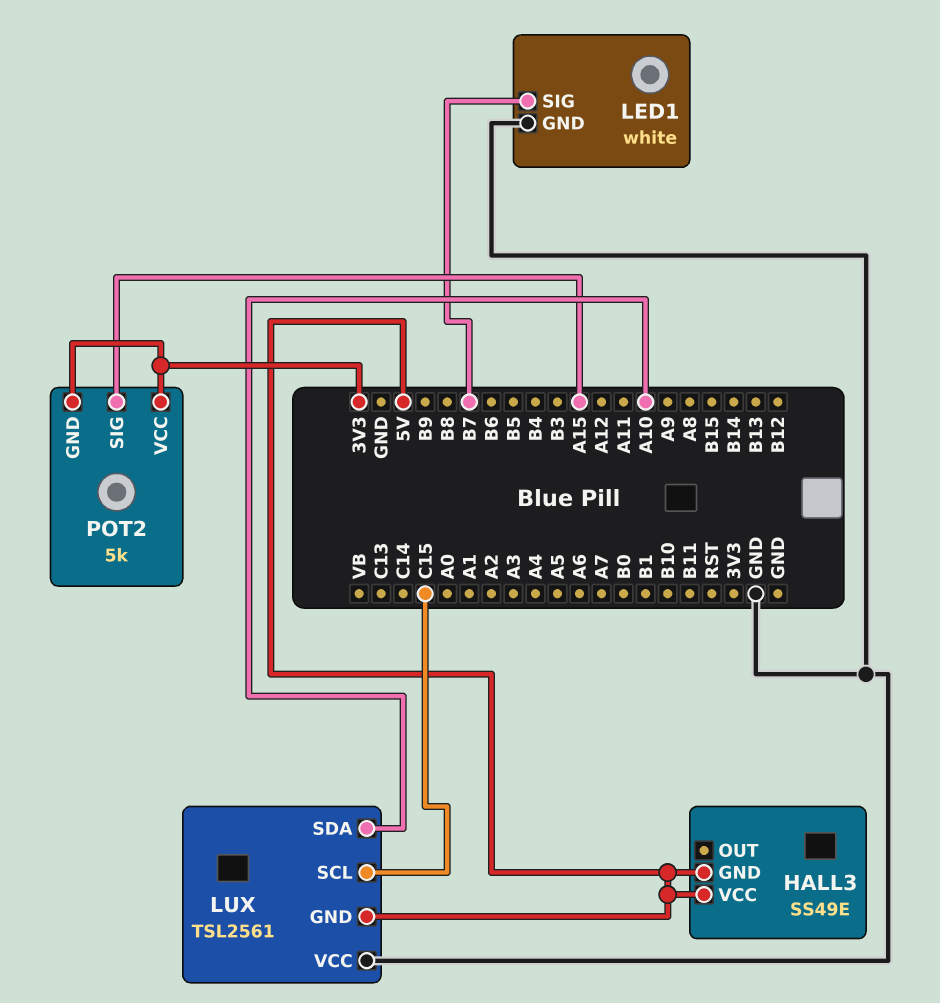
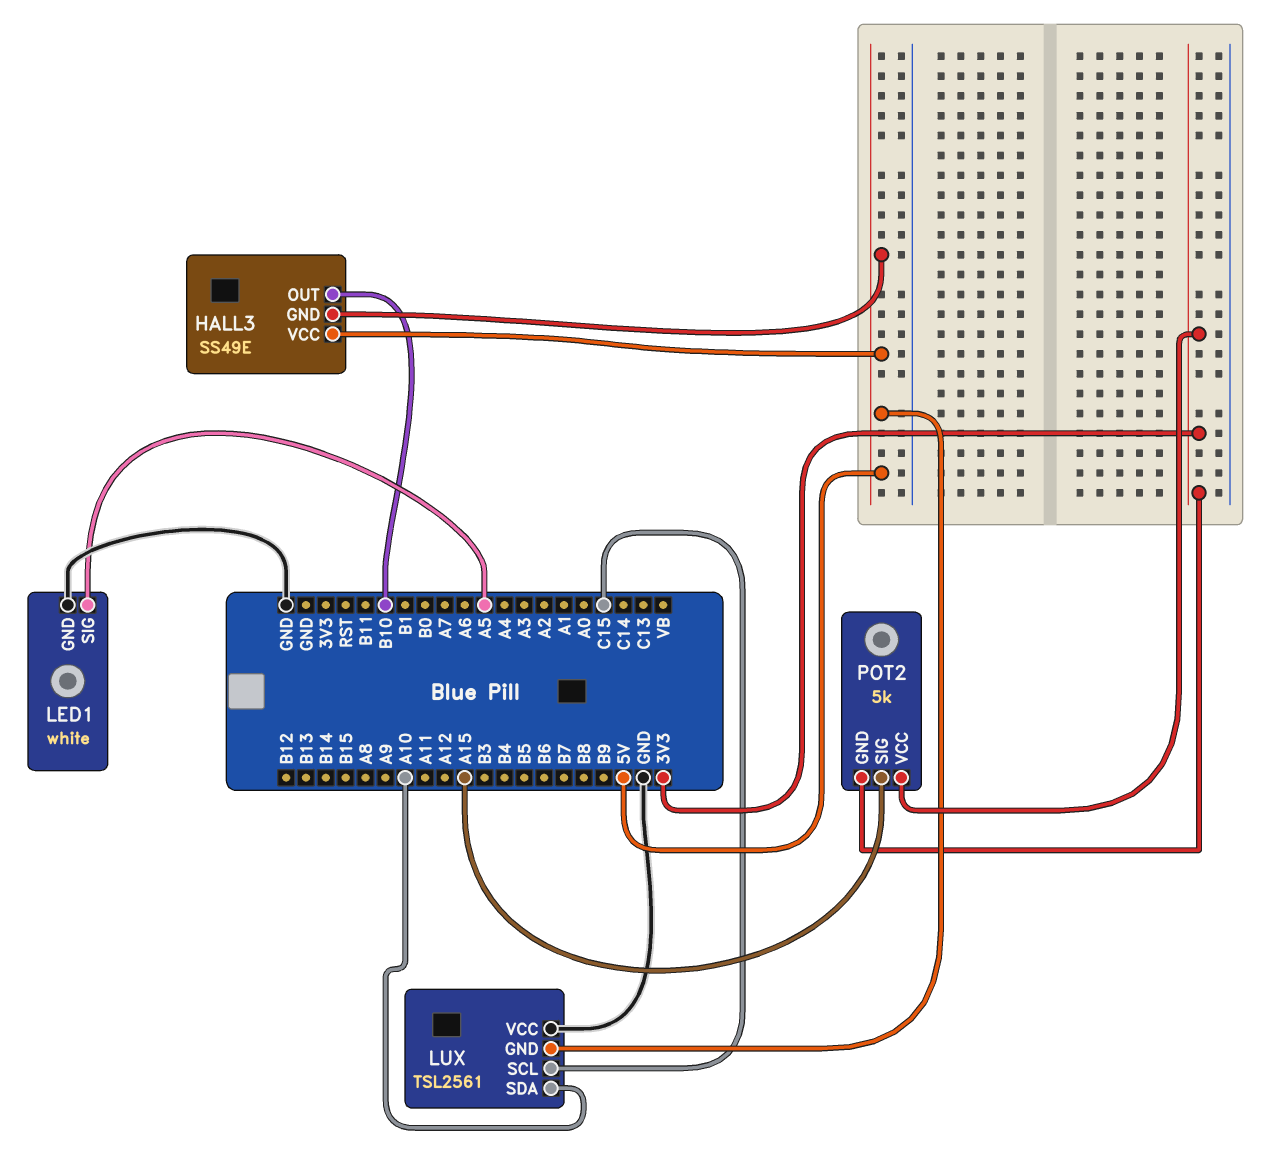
HALL3 pin OUT: none -> B10
LED1 pin SIG: B7 -> A5

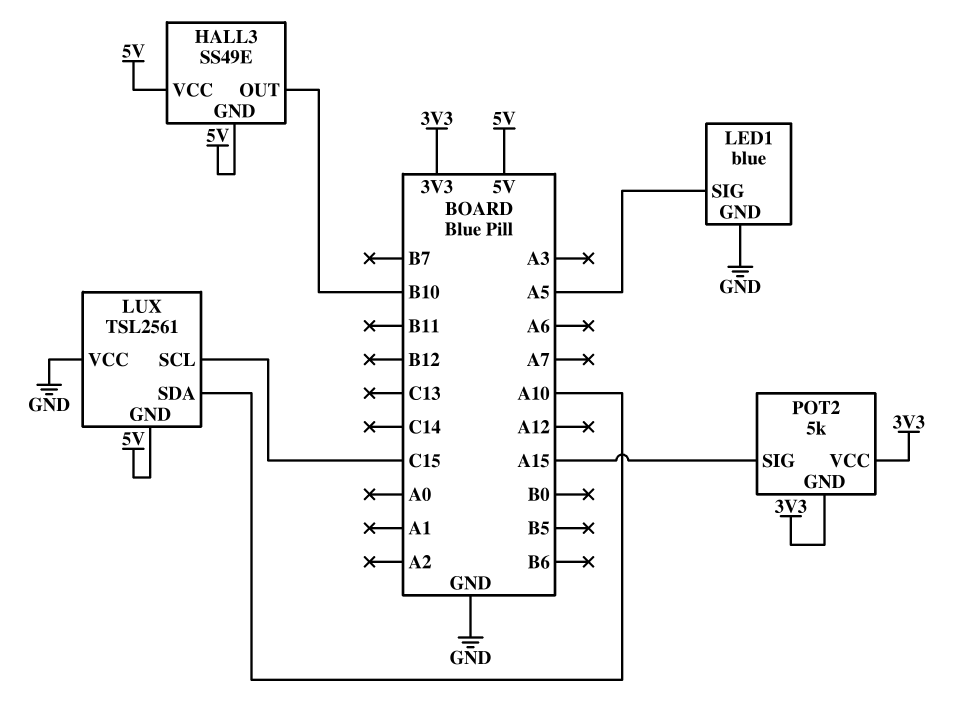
LED1: white -> blue

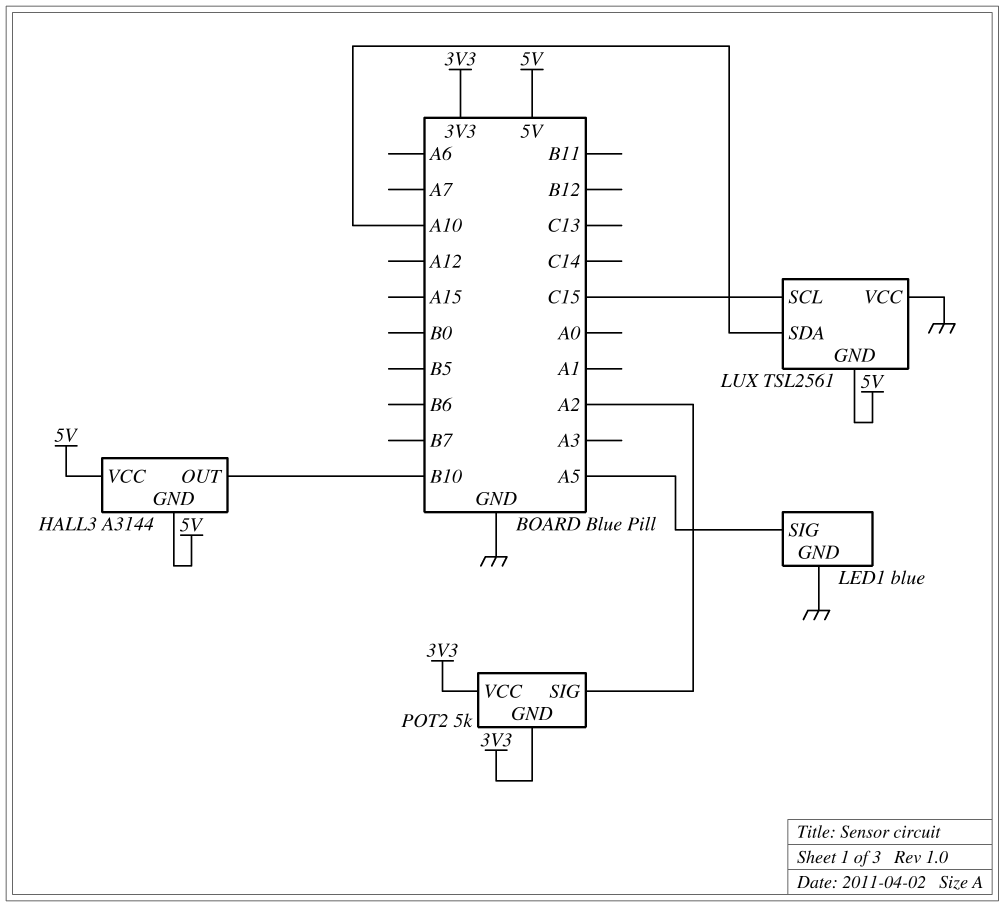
HALL3: SS49E -> A3144
POT2 pin SIG: A15 -> A2

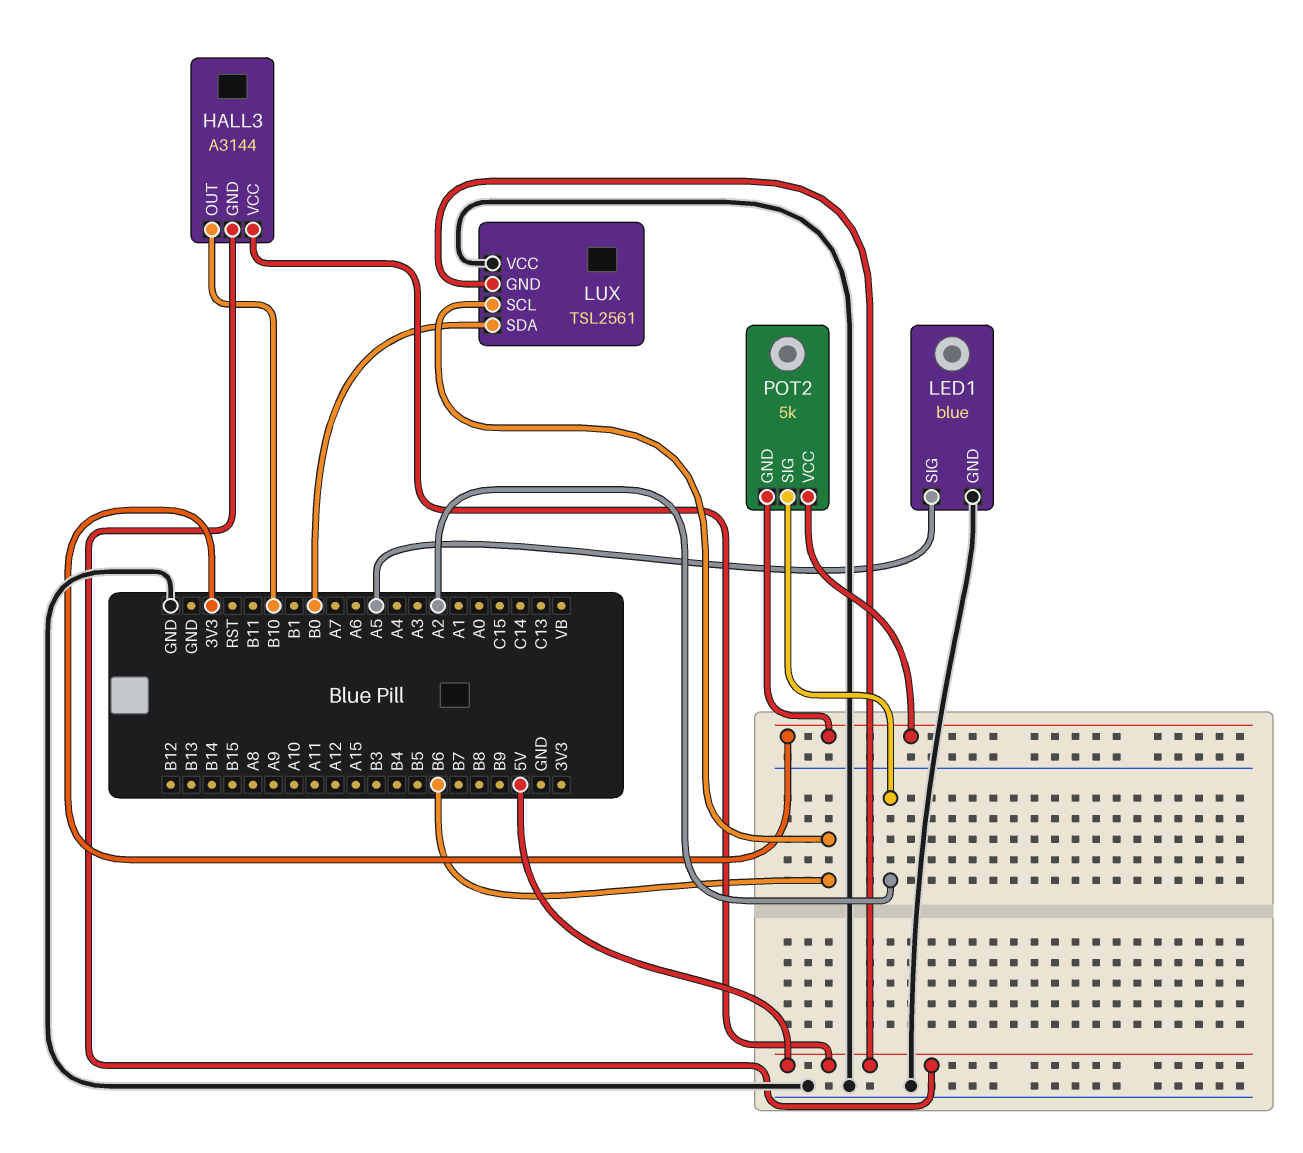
LUX pin SCL: C15 -> B6
LUX pin SDA: A10 -> B0

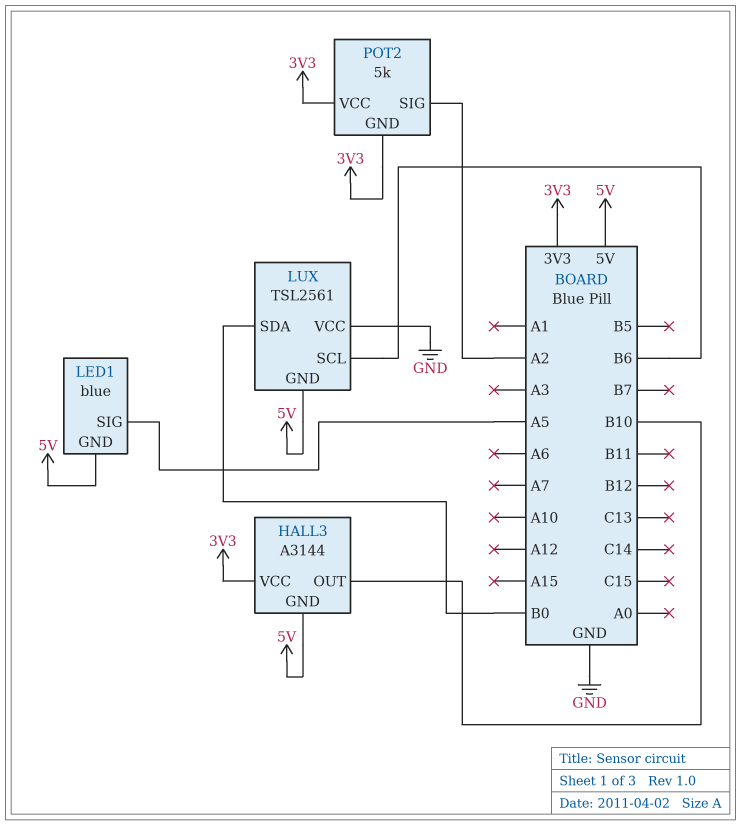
HALL3 pin VCC: 5V -> 3V3
LED1 pin GND: GND -> 5V

